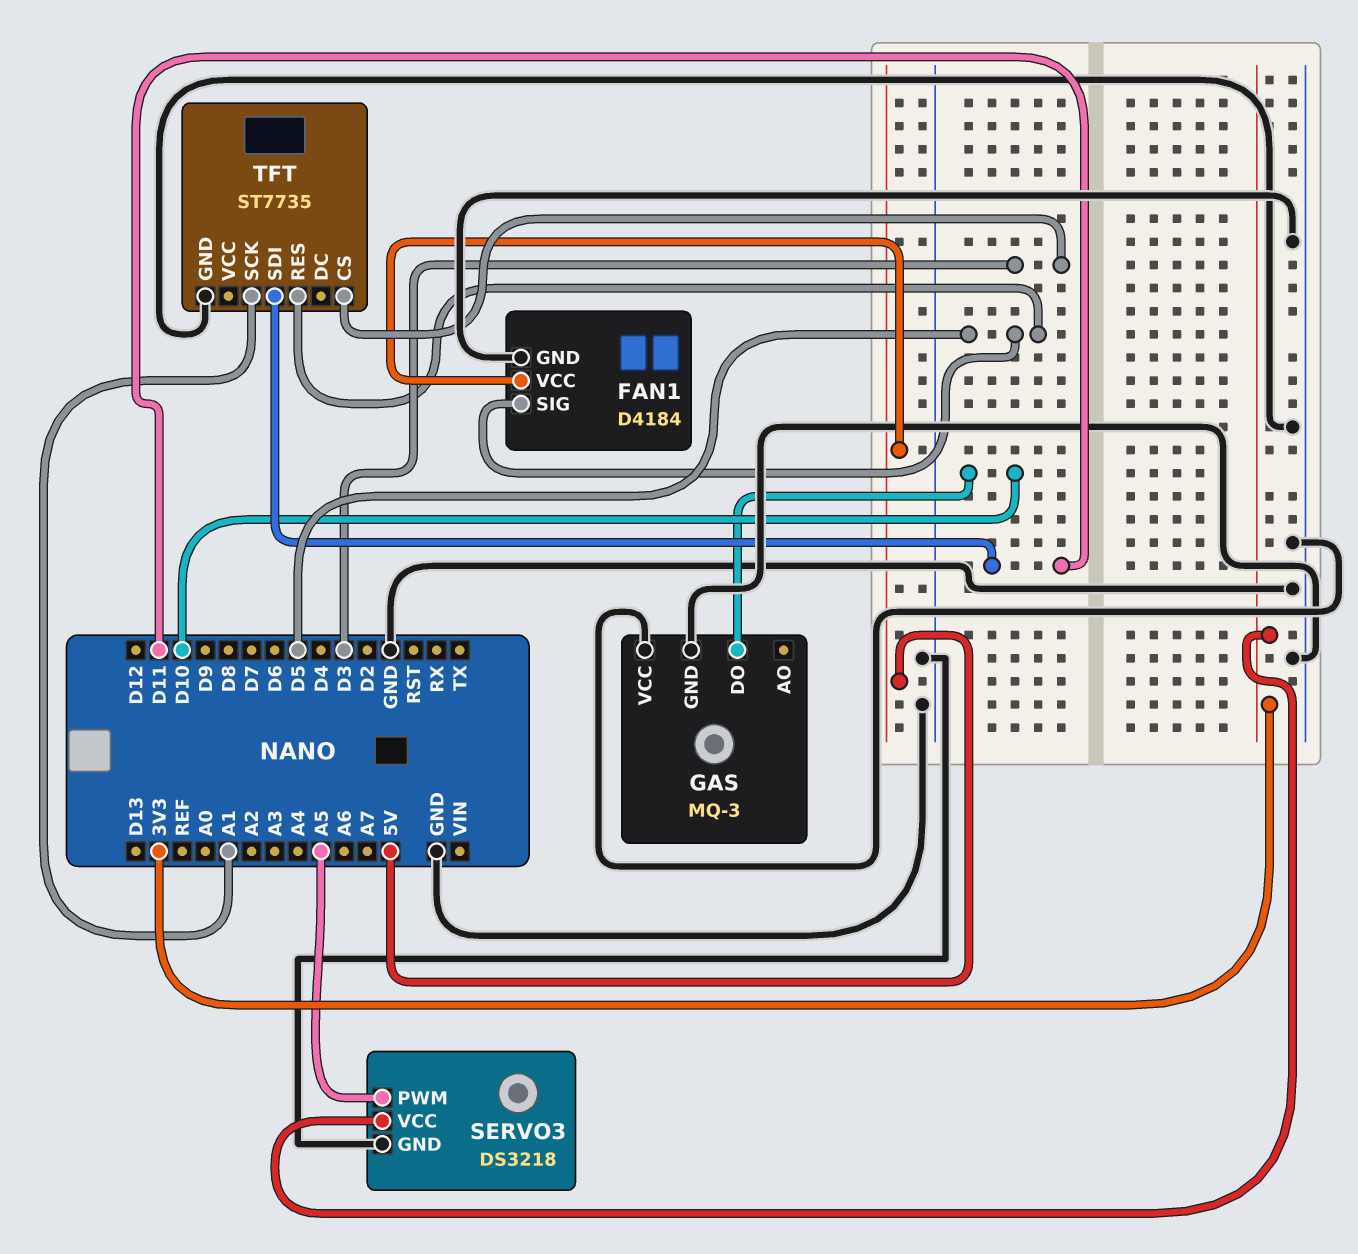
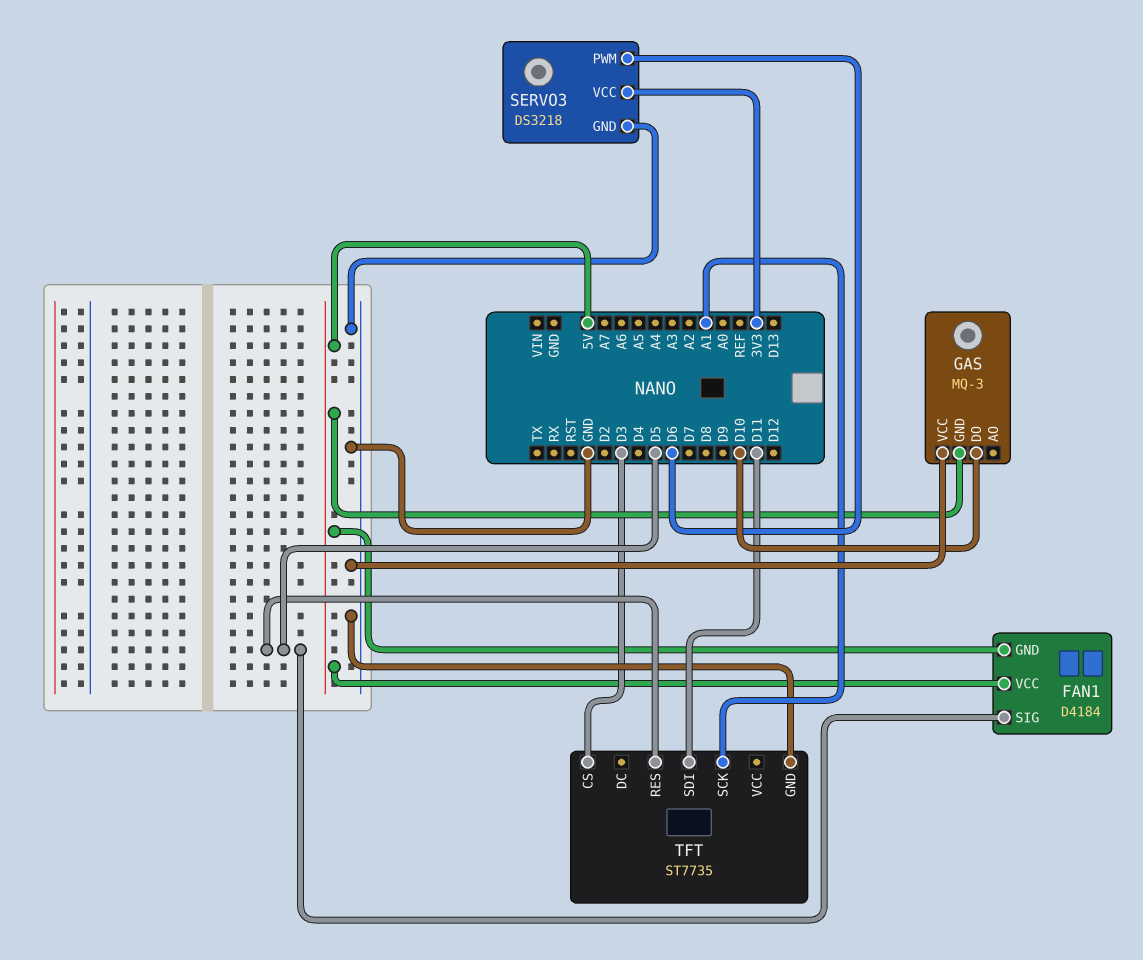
FAN1 pin GND: GND -> 5V
GAS pin GND: GND -> 5V
SERVO3 pin PWM: A5 -> D6

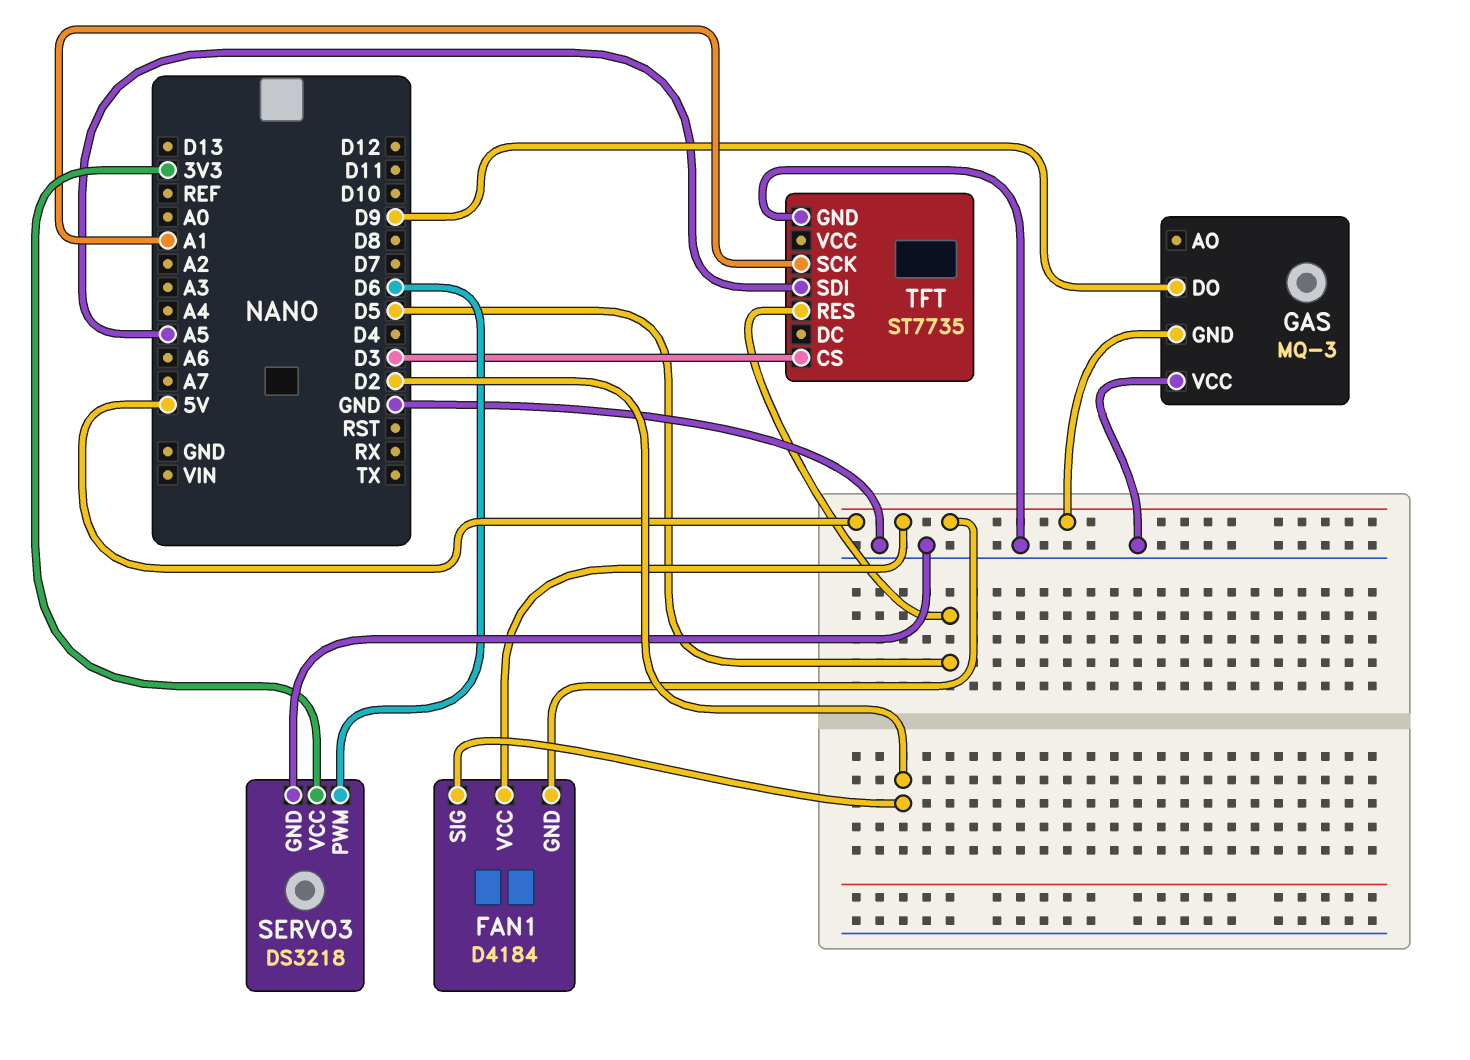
FAN1 pin SIG: D5 -> D2
GAS pin DO: D10 -> D9
TFT pin SDI: D11 -> A5

